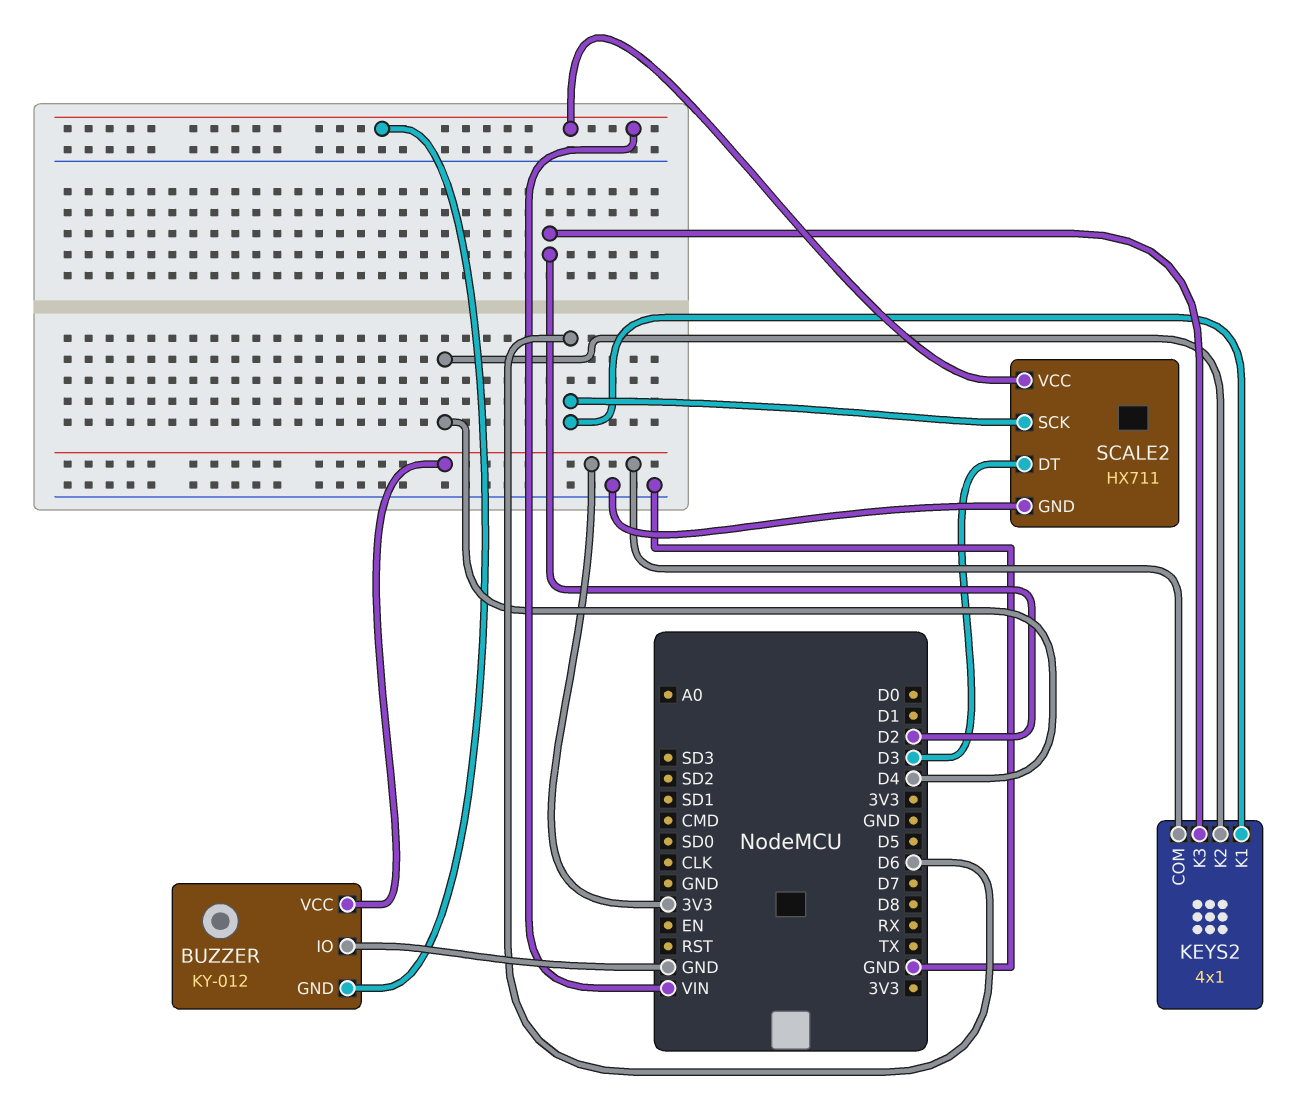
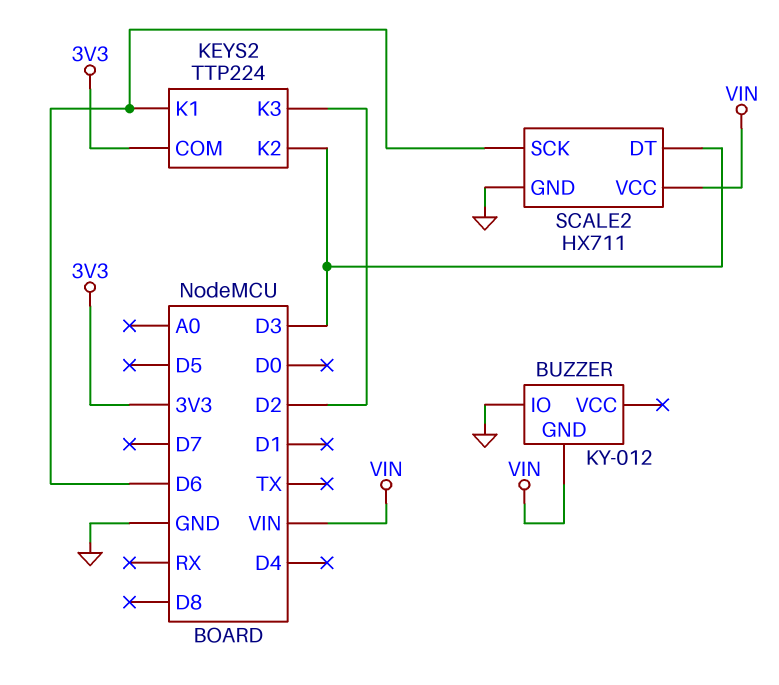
BUZZER pin VCC: 3V3 -> none
KEYS2: 4x1 -> TTP224
KEYS2 pin K2: D4 -> D3

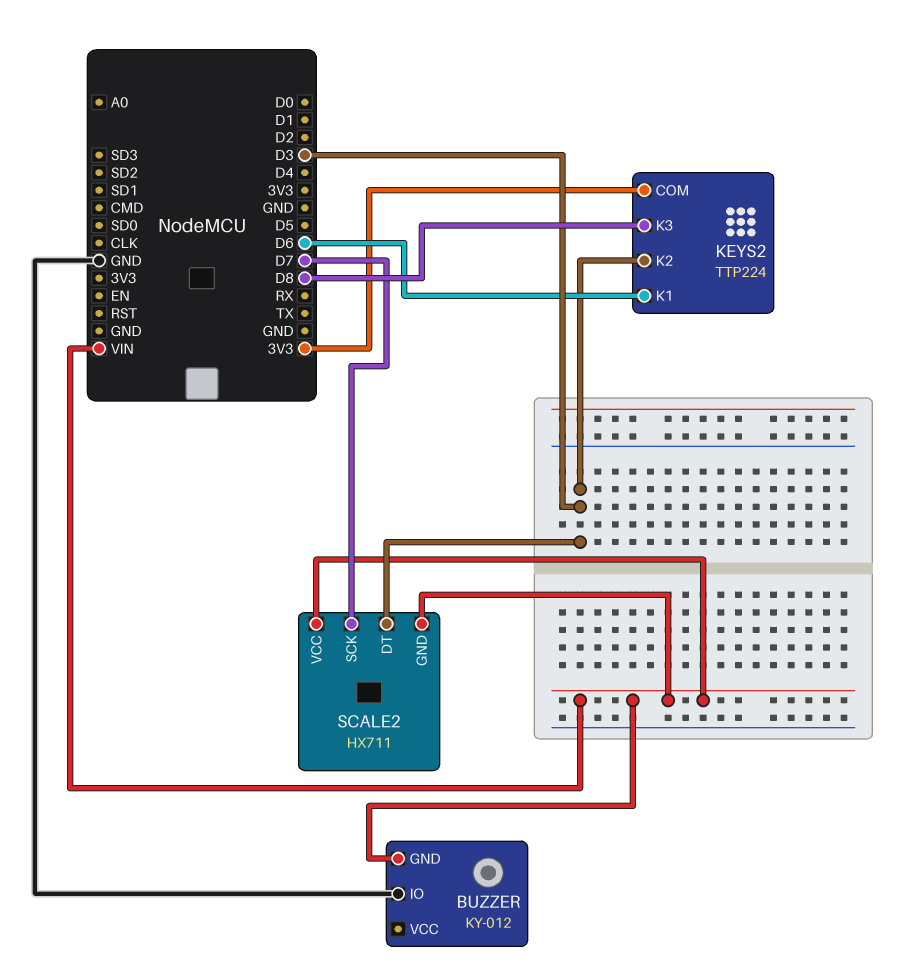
KEYS2 pin K3: D2 -> D8
SCALE2 pin GND: GND -> VIN
SCALE2 pin SCK: D6 -> D7

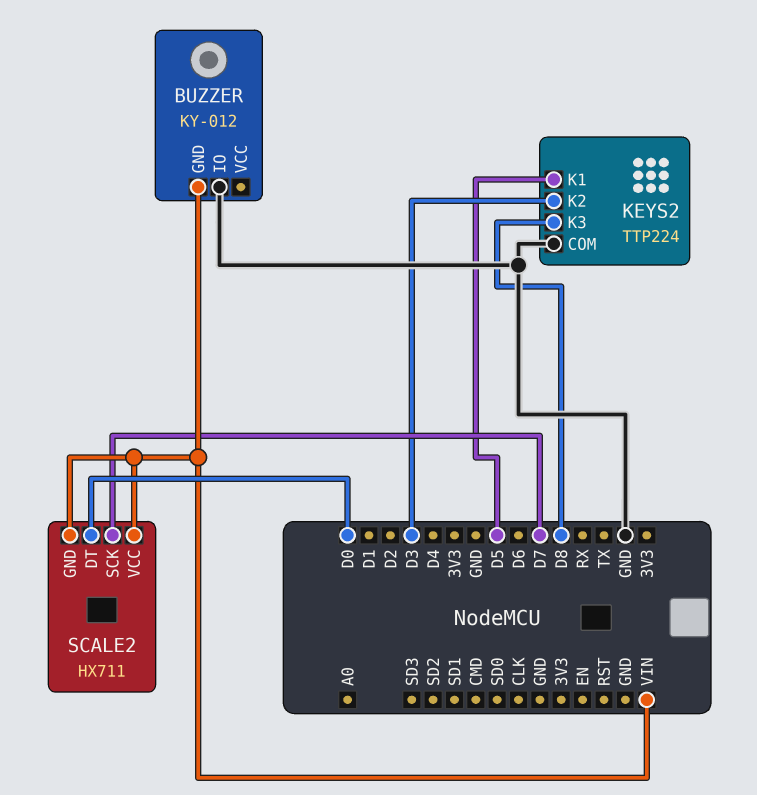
KEYS2 pin COM: 3V3 -> GND
KEYS2 pin K1: D6 -> D5
SCALE2 pin DT: D3 -> D0

